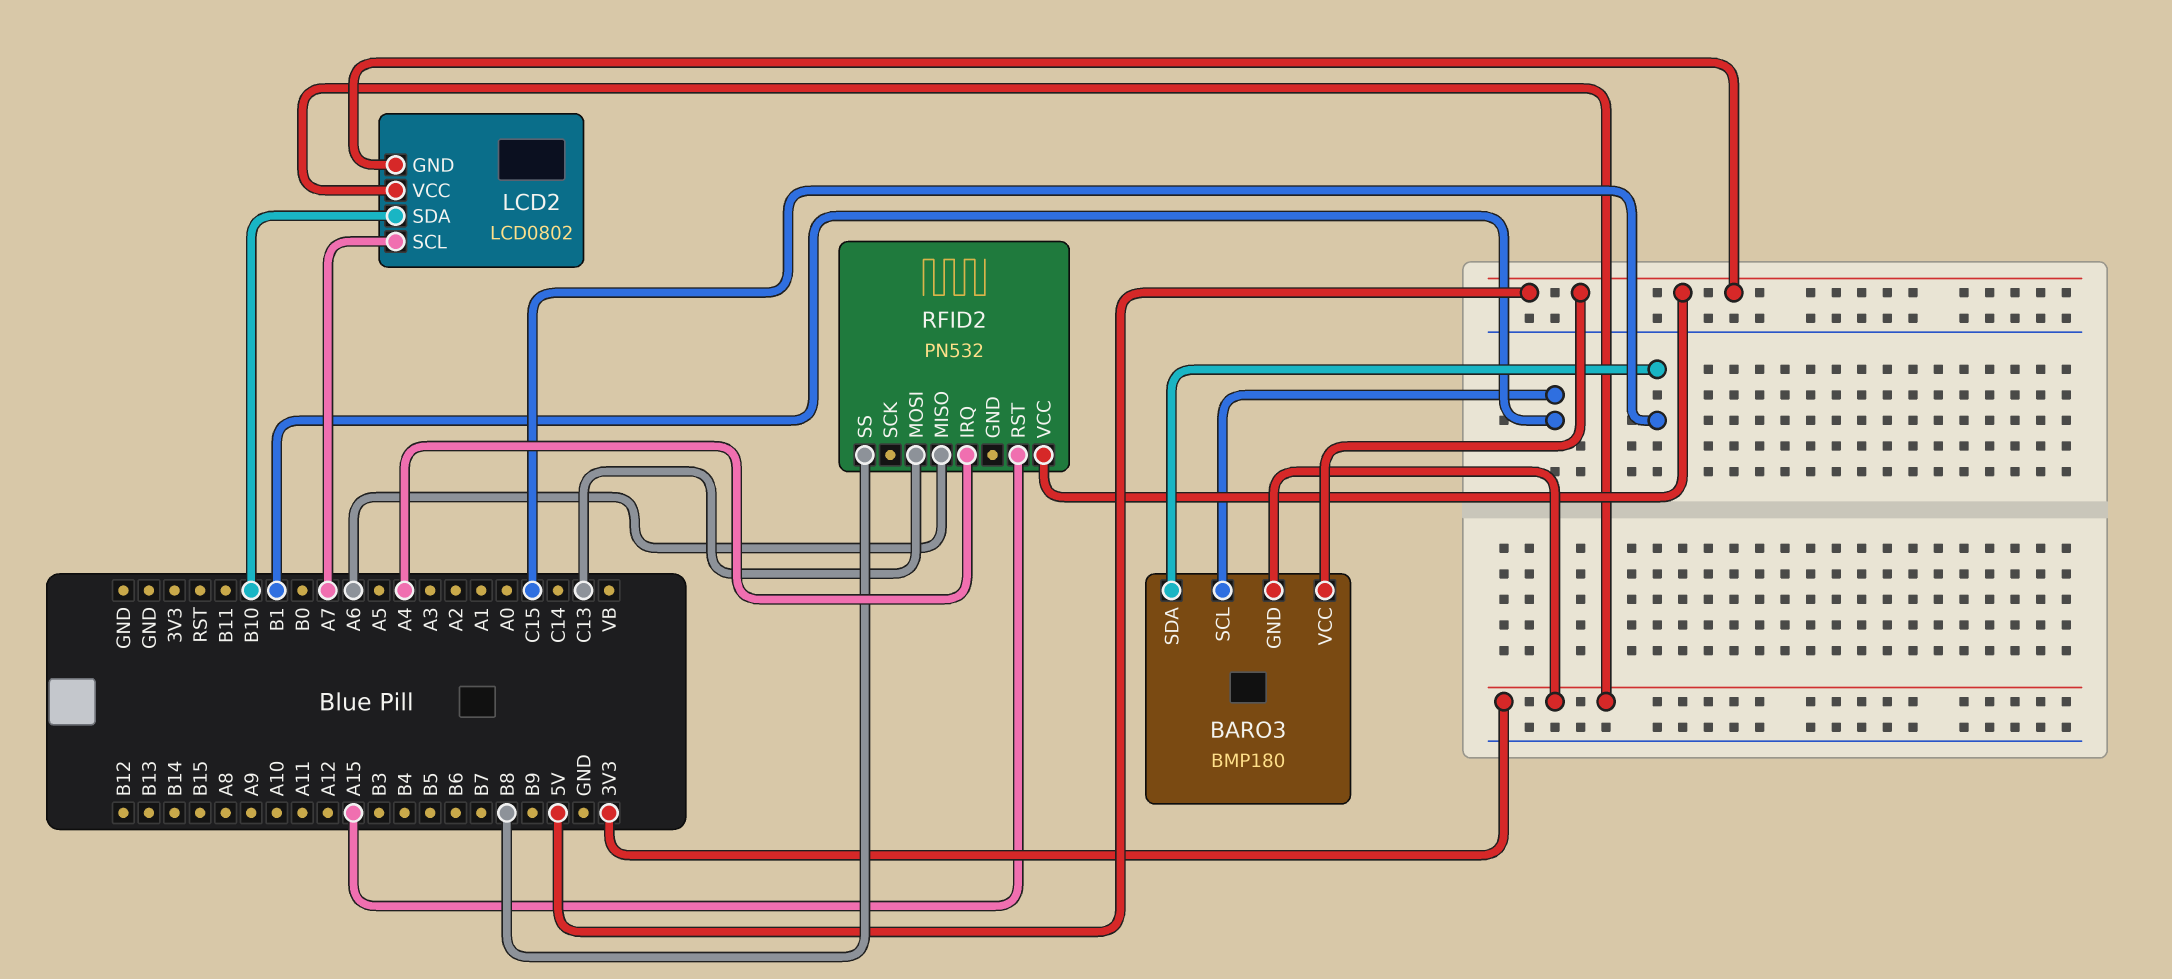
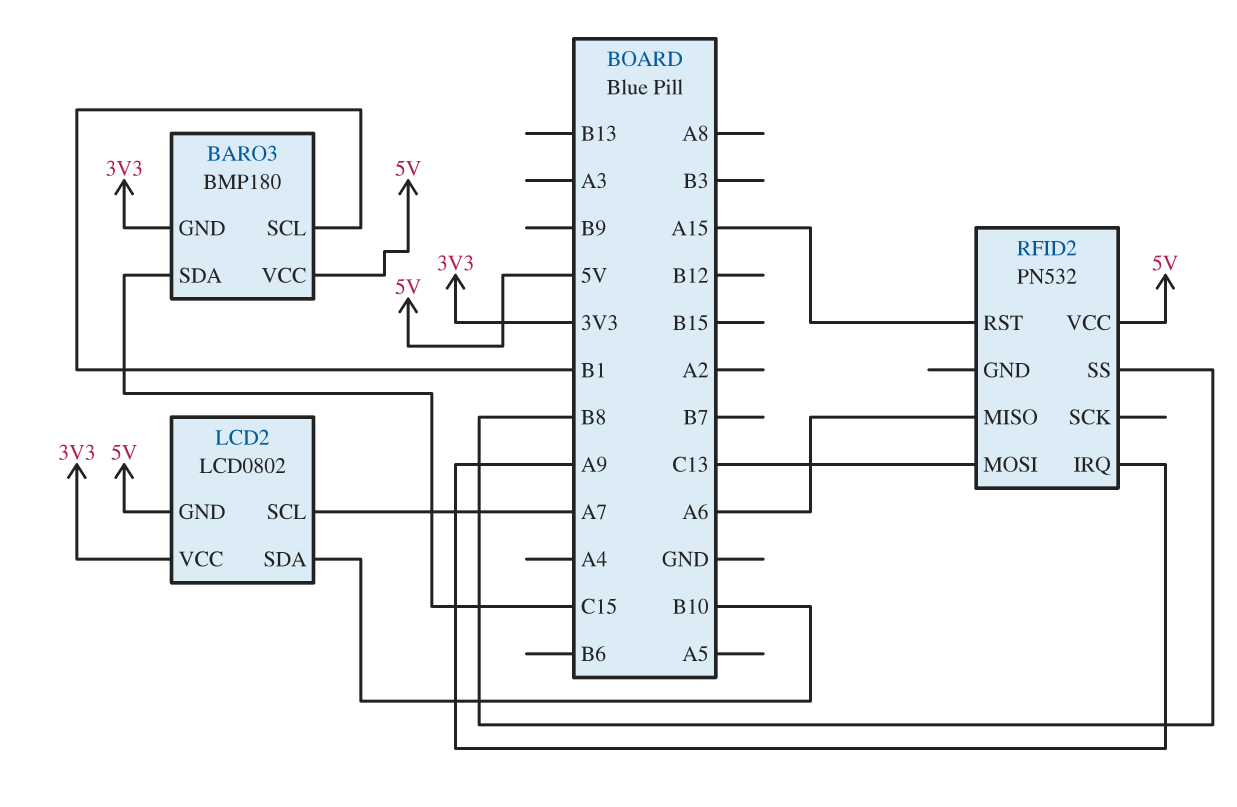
RFID2 pin IRQ: A4 -> A9

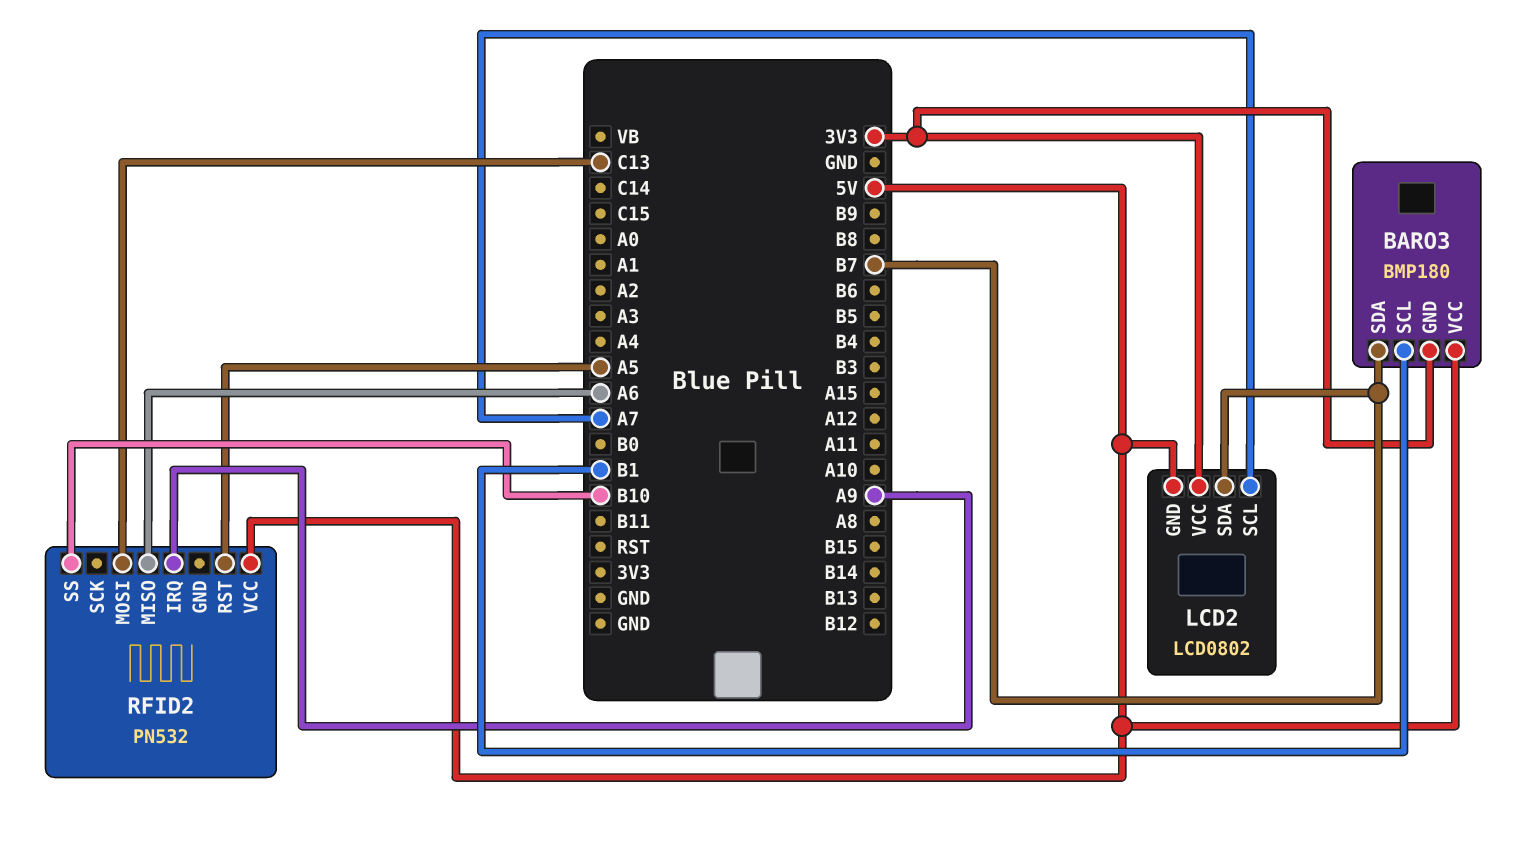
BARO3 pin SDA: C15 -> B7
LCD2 pin SDA: B10 -> B7
RFID2 pin RST: A15 -> A5
RFID2 pin SS: B8 -> B10

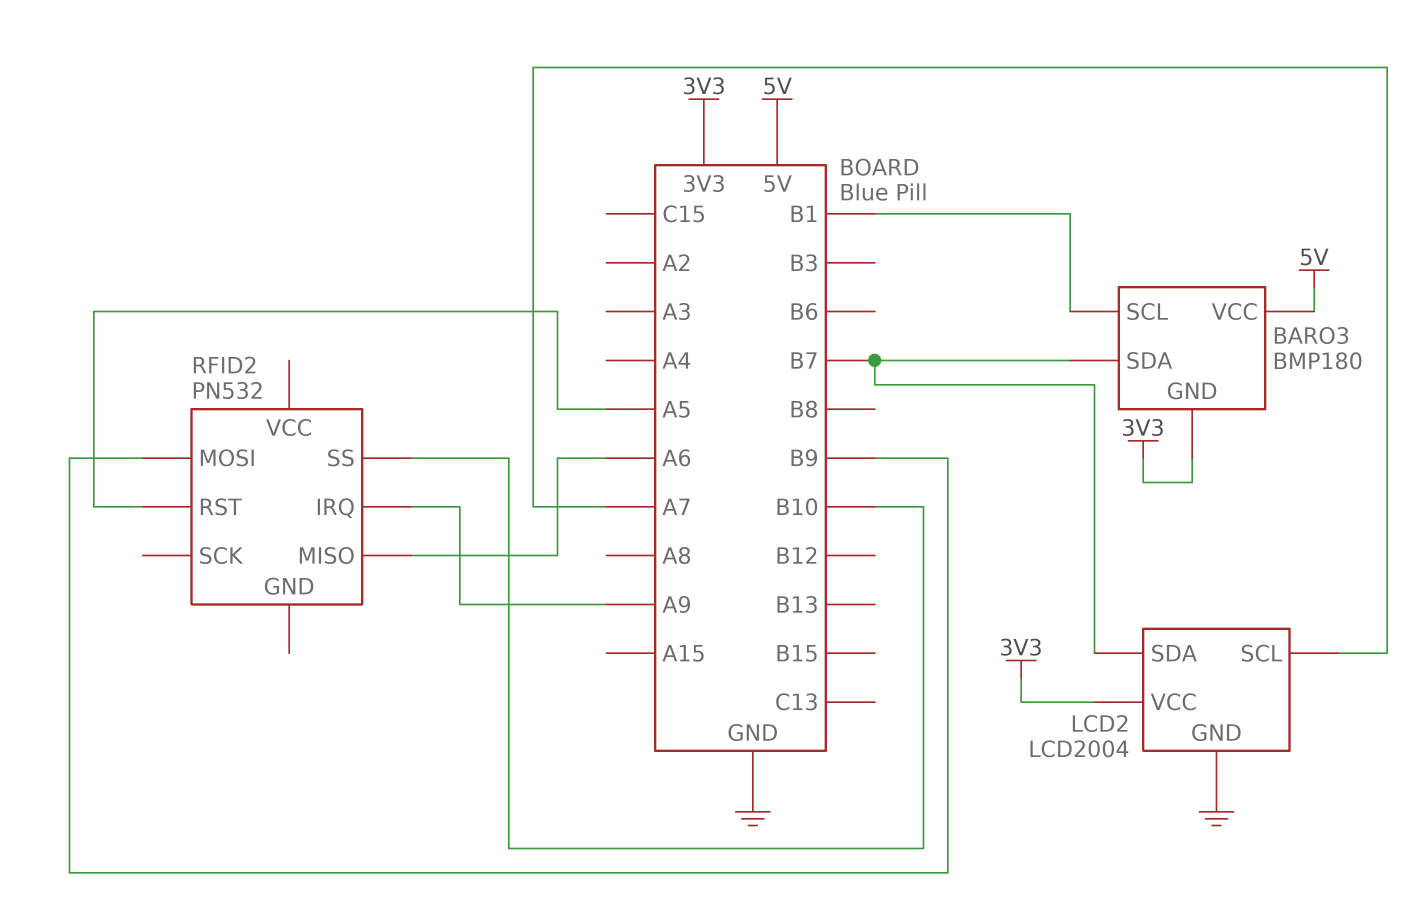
LCD2: LCD0802 -> LCD2004
LCD2 pin GND: 5V -> GND
RFID2 pin MOSI: C13 -> B9
RFID2 pin VCC: 5V -> none

